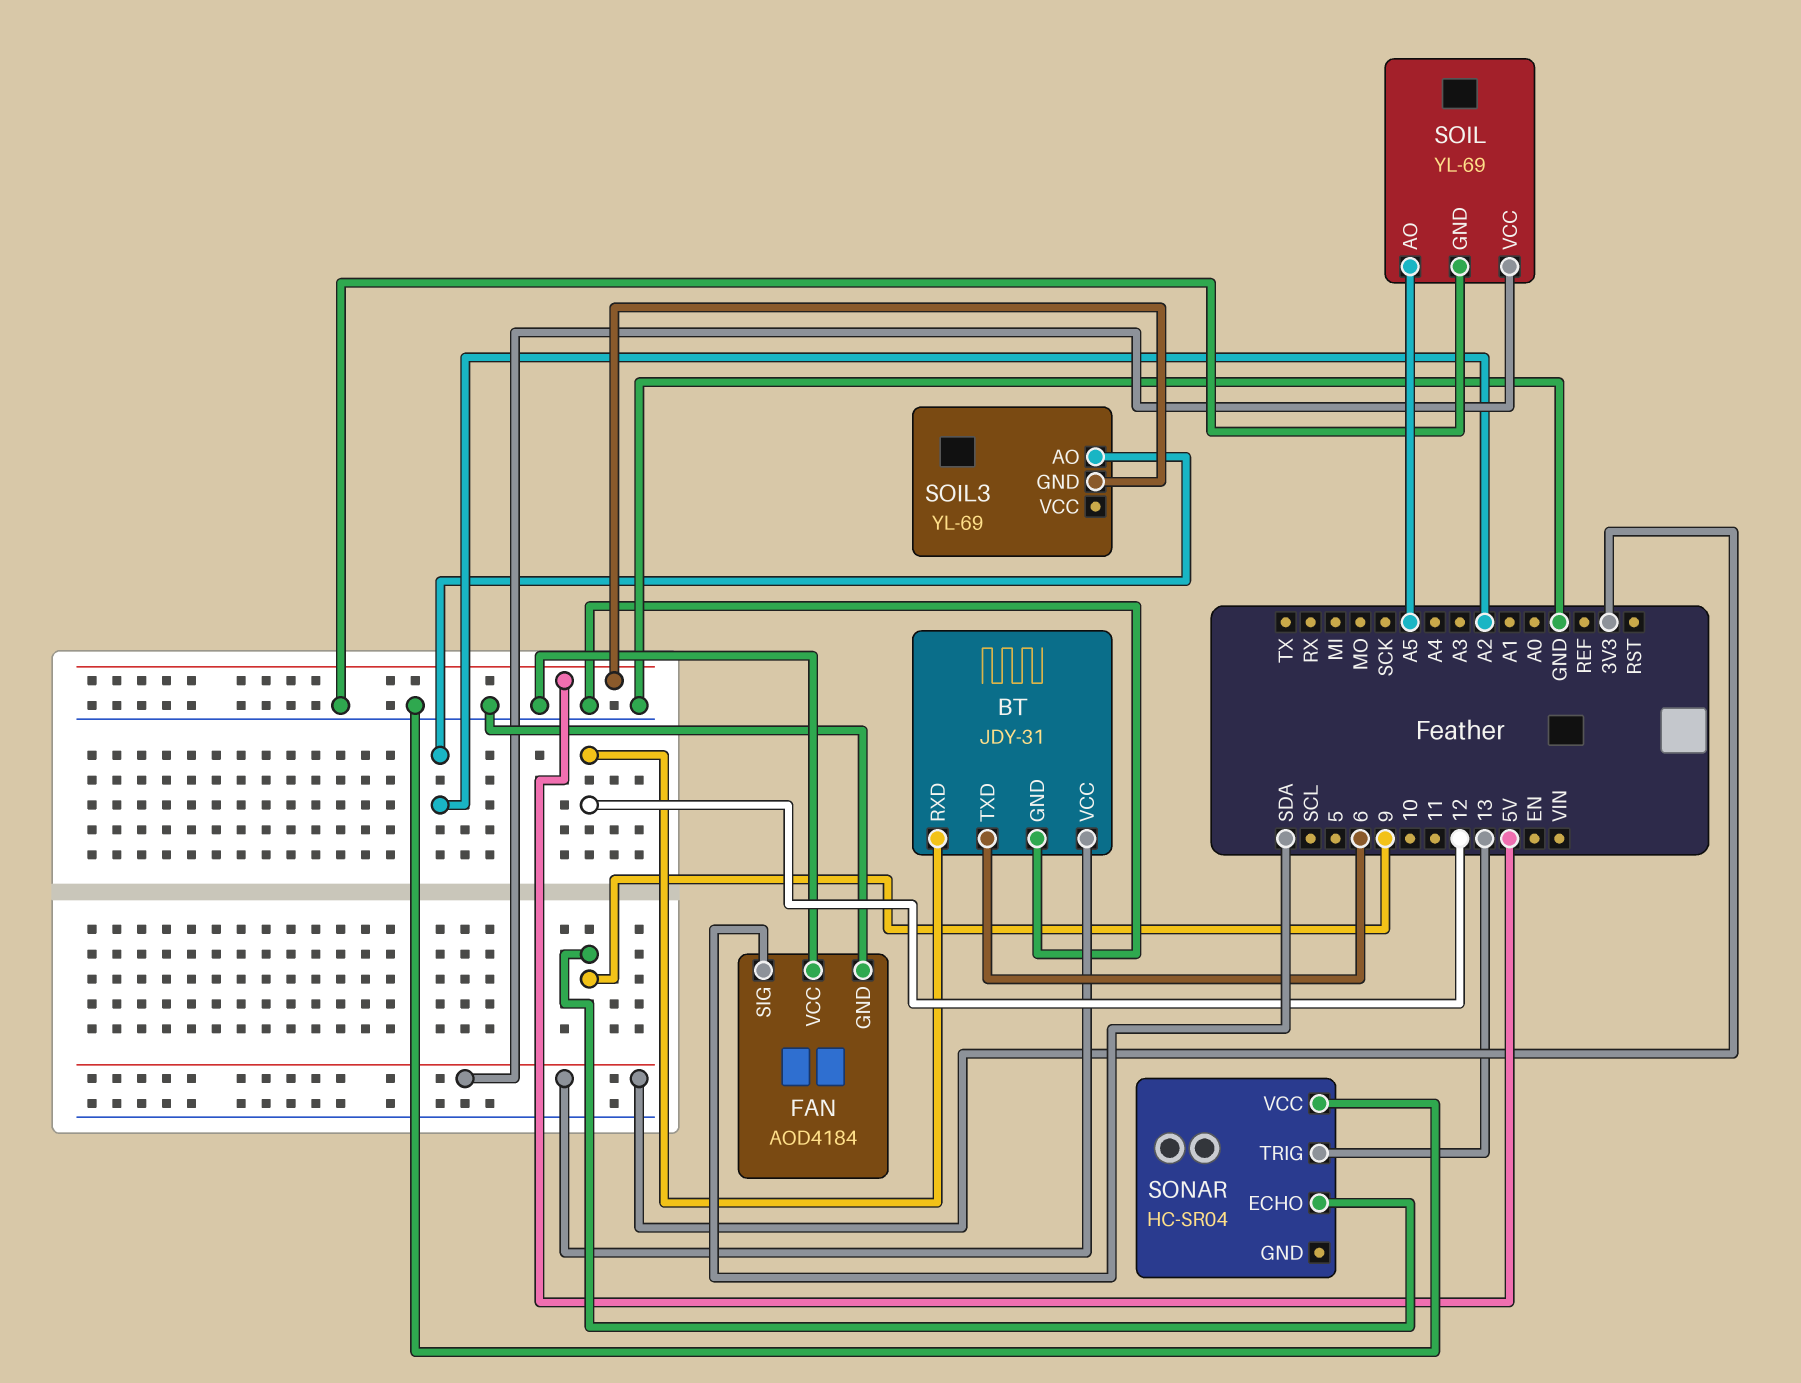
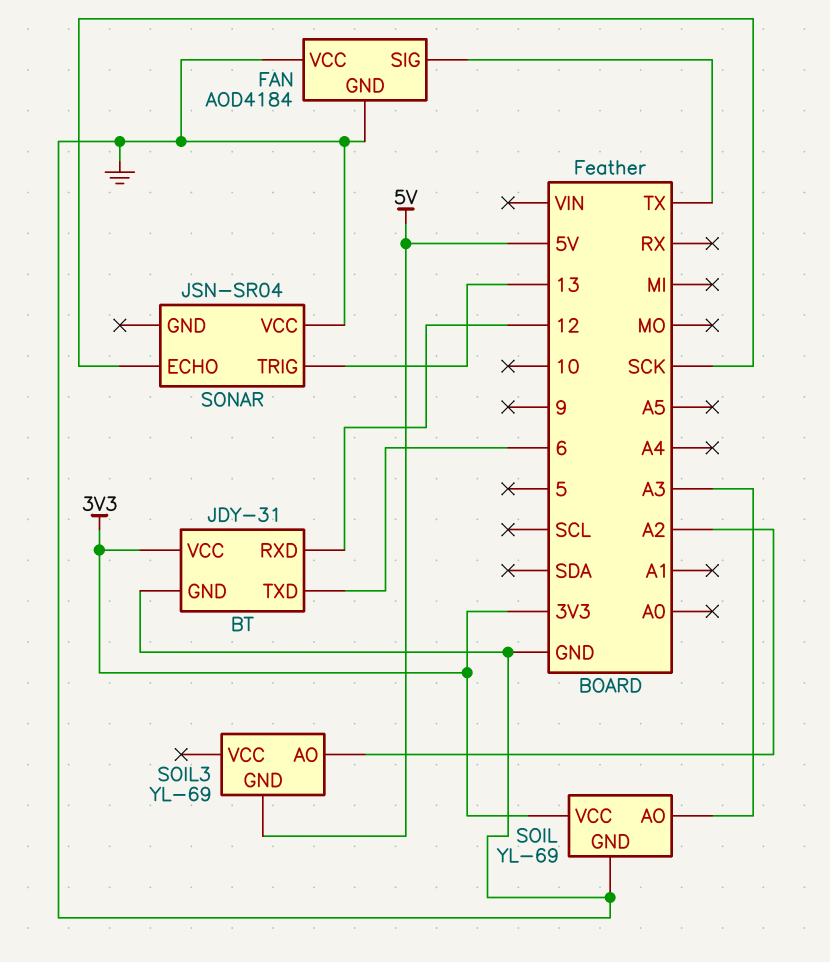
FAN pin SIG: SDA -> TX
SOIL pin AO: A5 -> A3
SONAR: HC-SR04 -> JSN-SR04
SONAR pin ECHO: 9 -> SCK

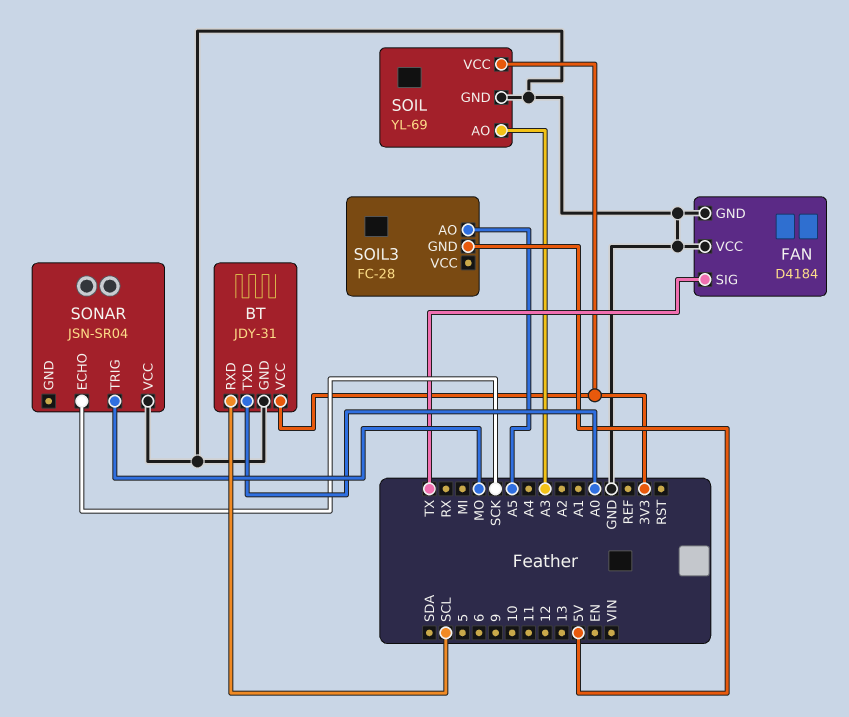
BT pin RXD: 12 -> SCL
BT pin TXD: 6 -> A0
FAN: AOD4184 -> D4184
SOIL3: YL-69 -> FC-28
SOIL3 pin AO: A2 -> A5
SONAR pin TRIG: 13 -> MO

